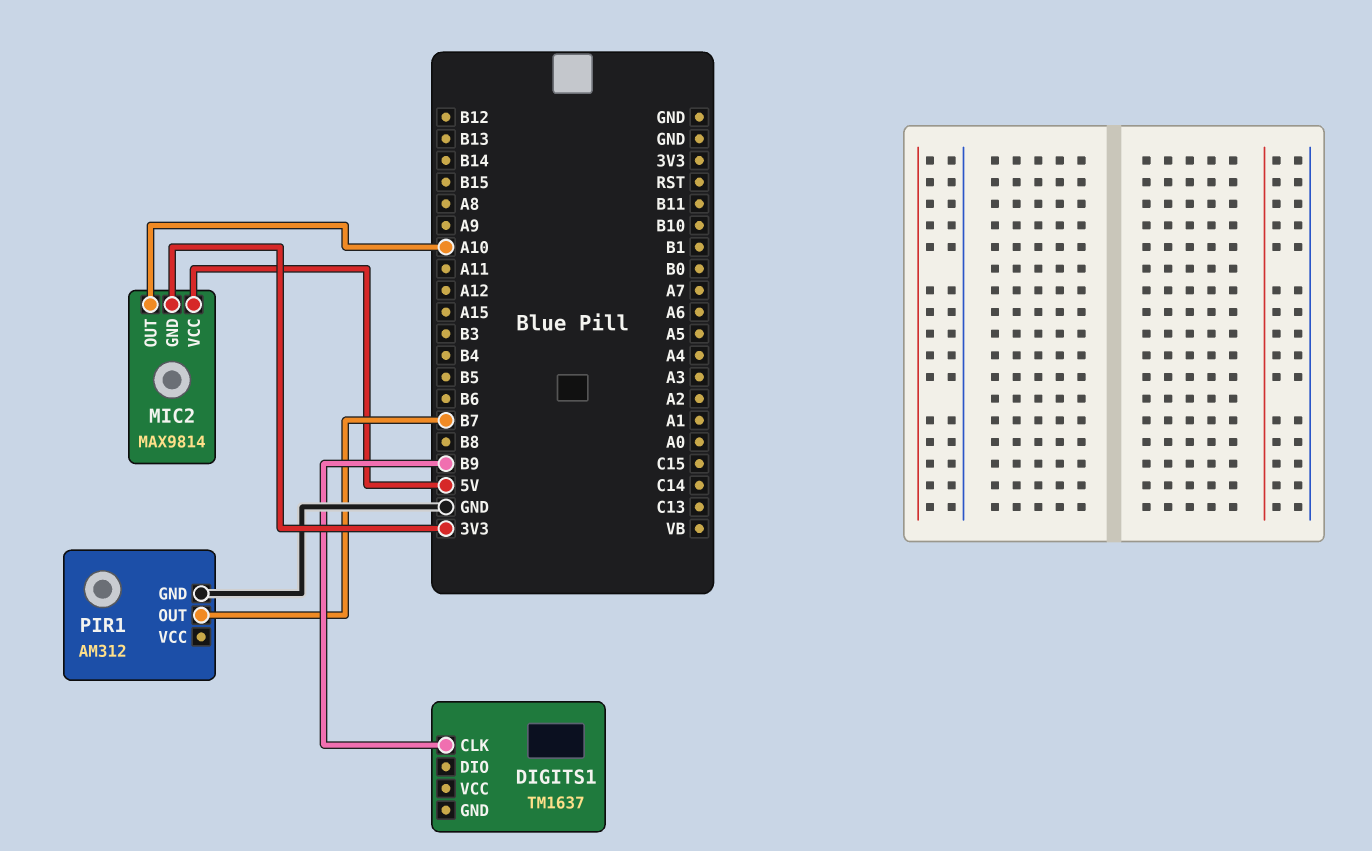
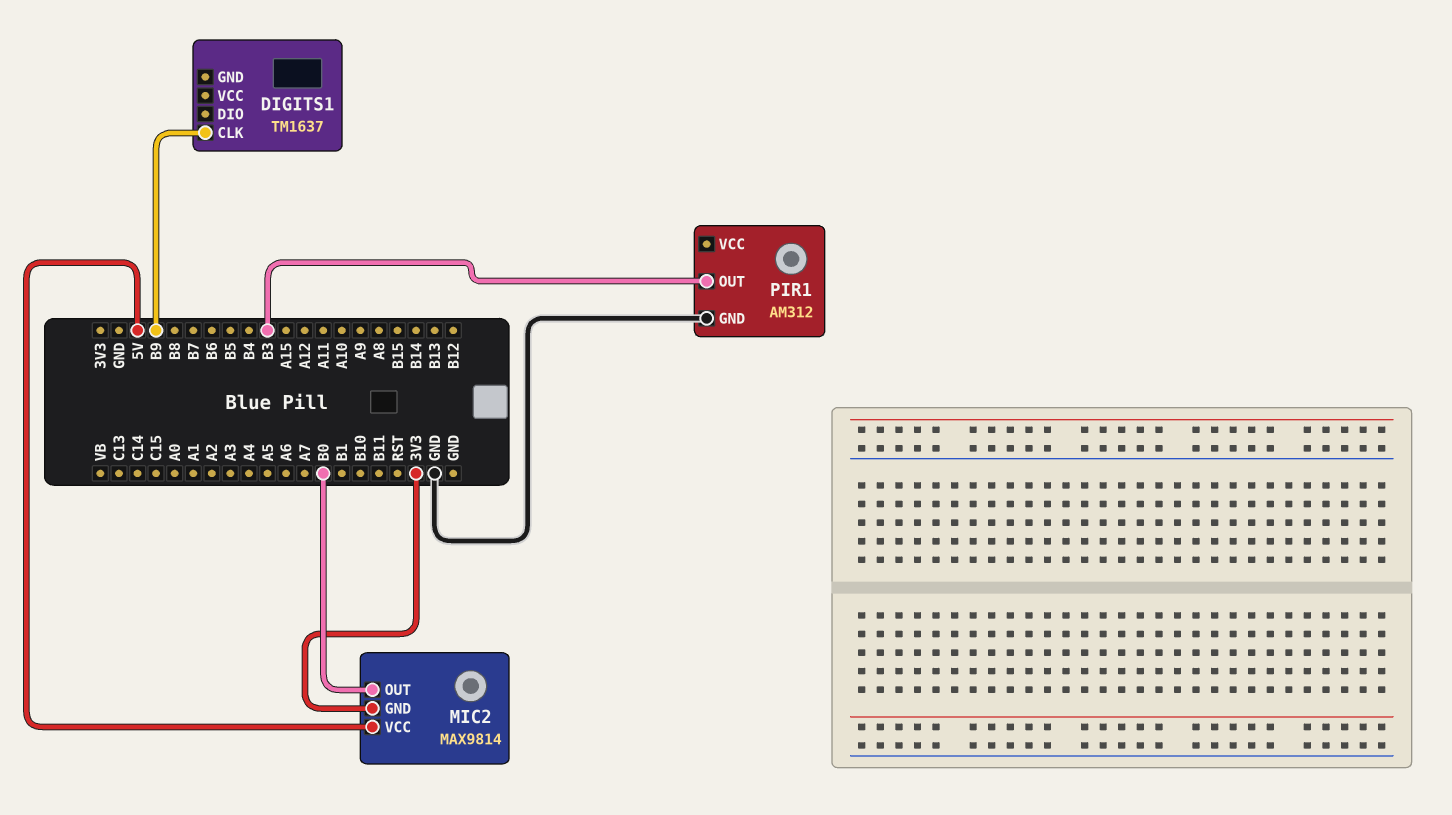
MIC2 pin OUT: A10 -> B0
PIR1 pin OUT: B7 -> B3

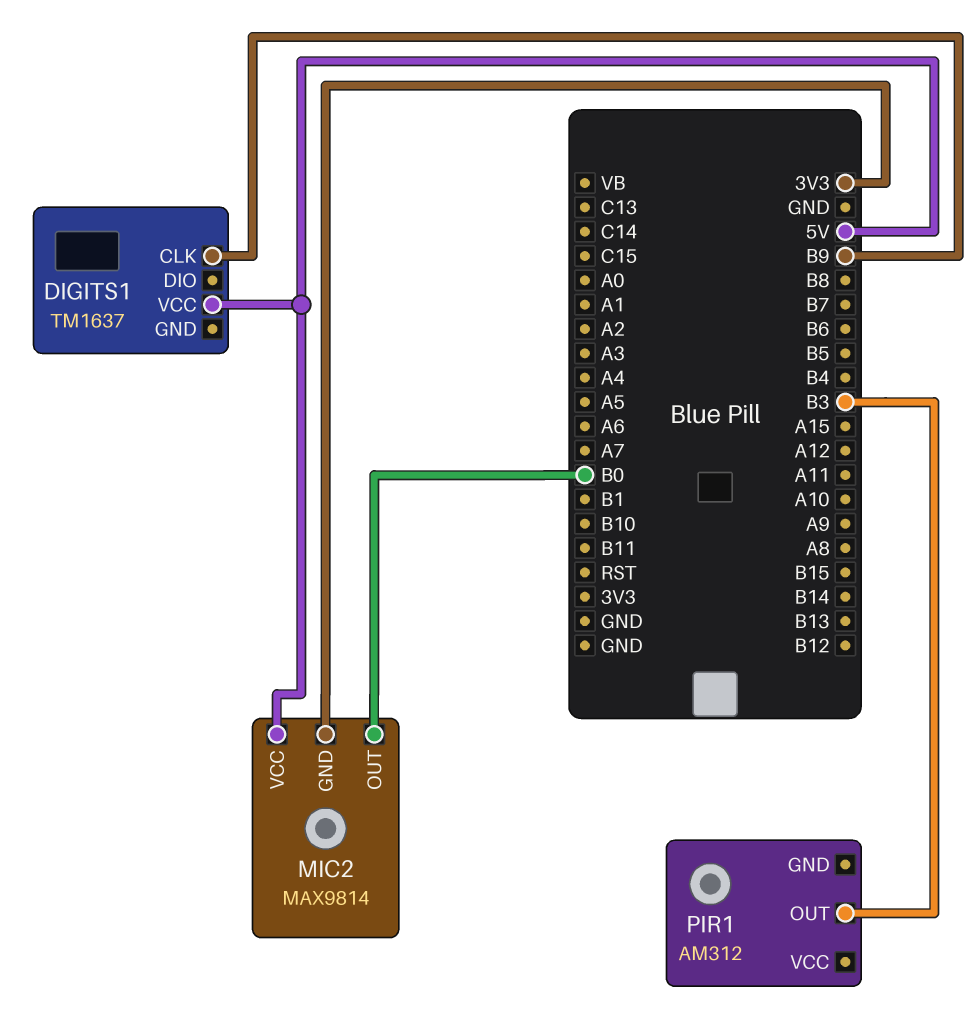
DIGITS1 pin VCC: none -> 5V
PIR1 pin GND: GND -> none

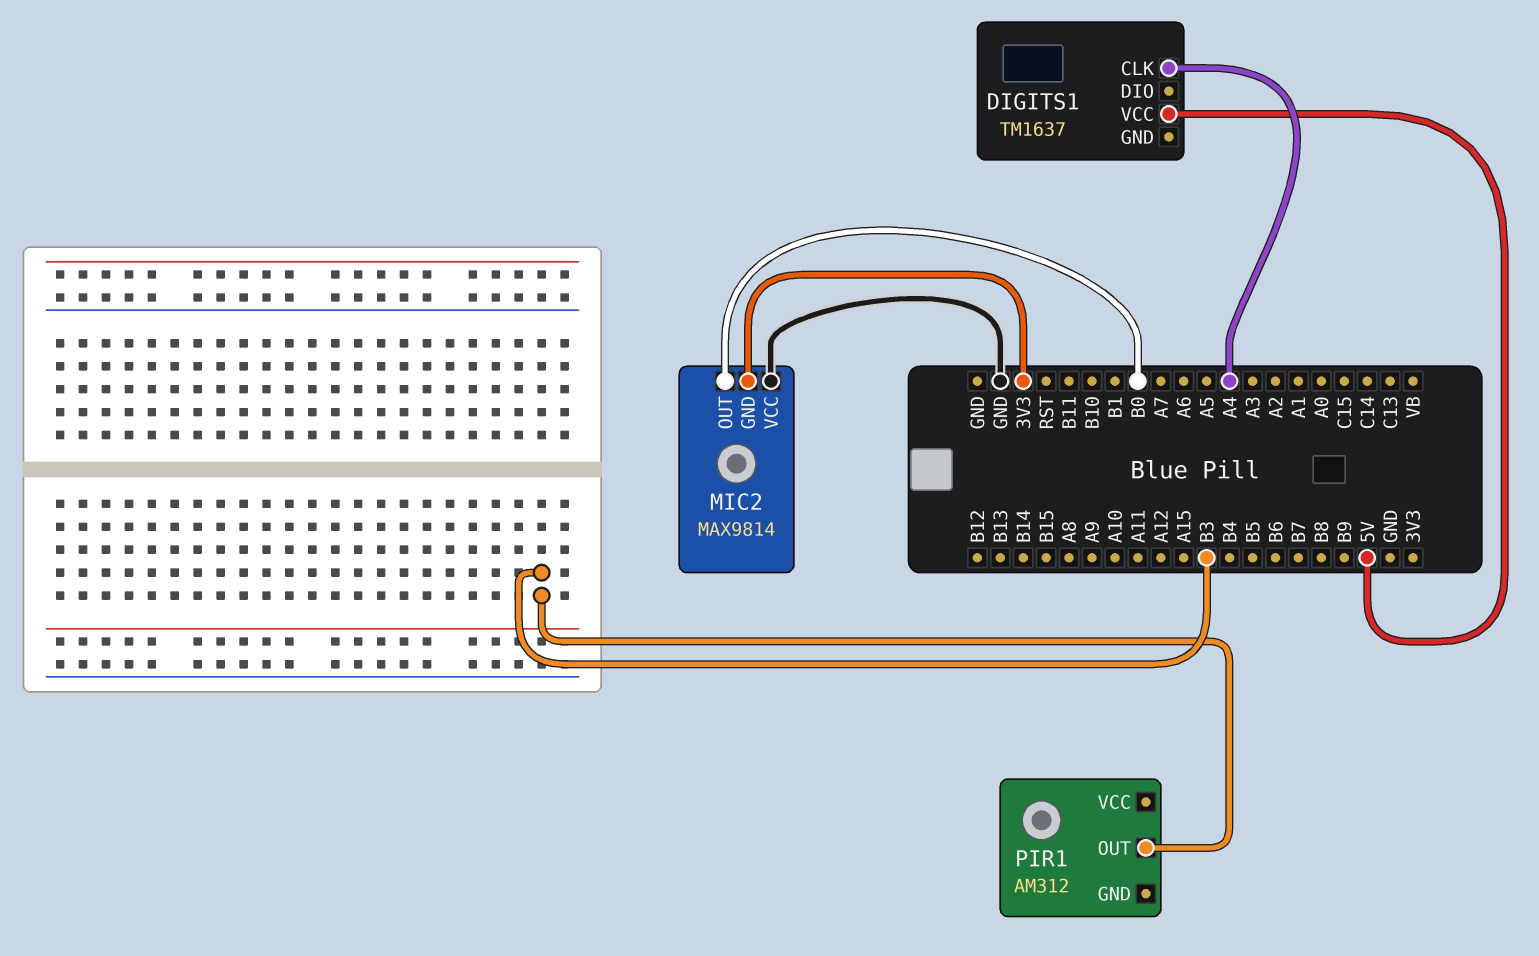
DIGITS1 pin CLK: B9 -> A4
MIC2 pin VCC: 5V -> GND

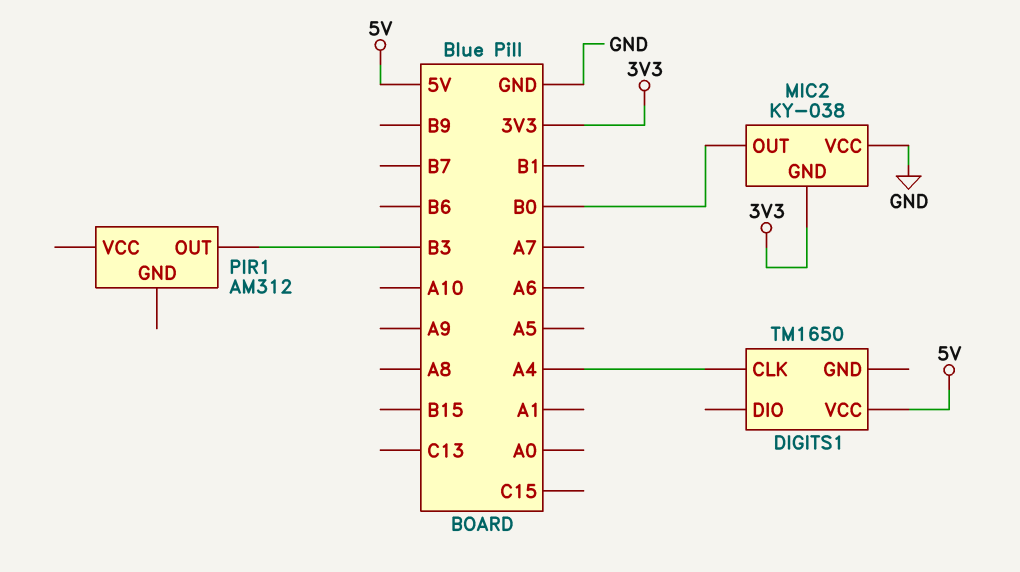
DIGITS1: TM1637 -> TM1650
MIC2: MAX9814 -> KY-038

